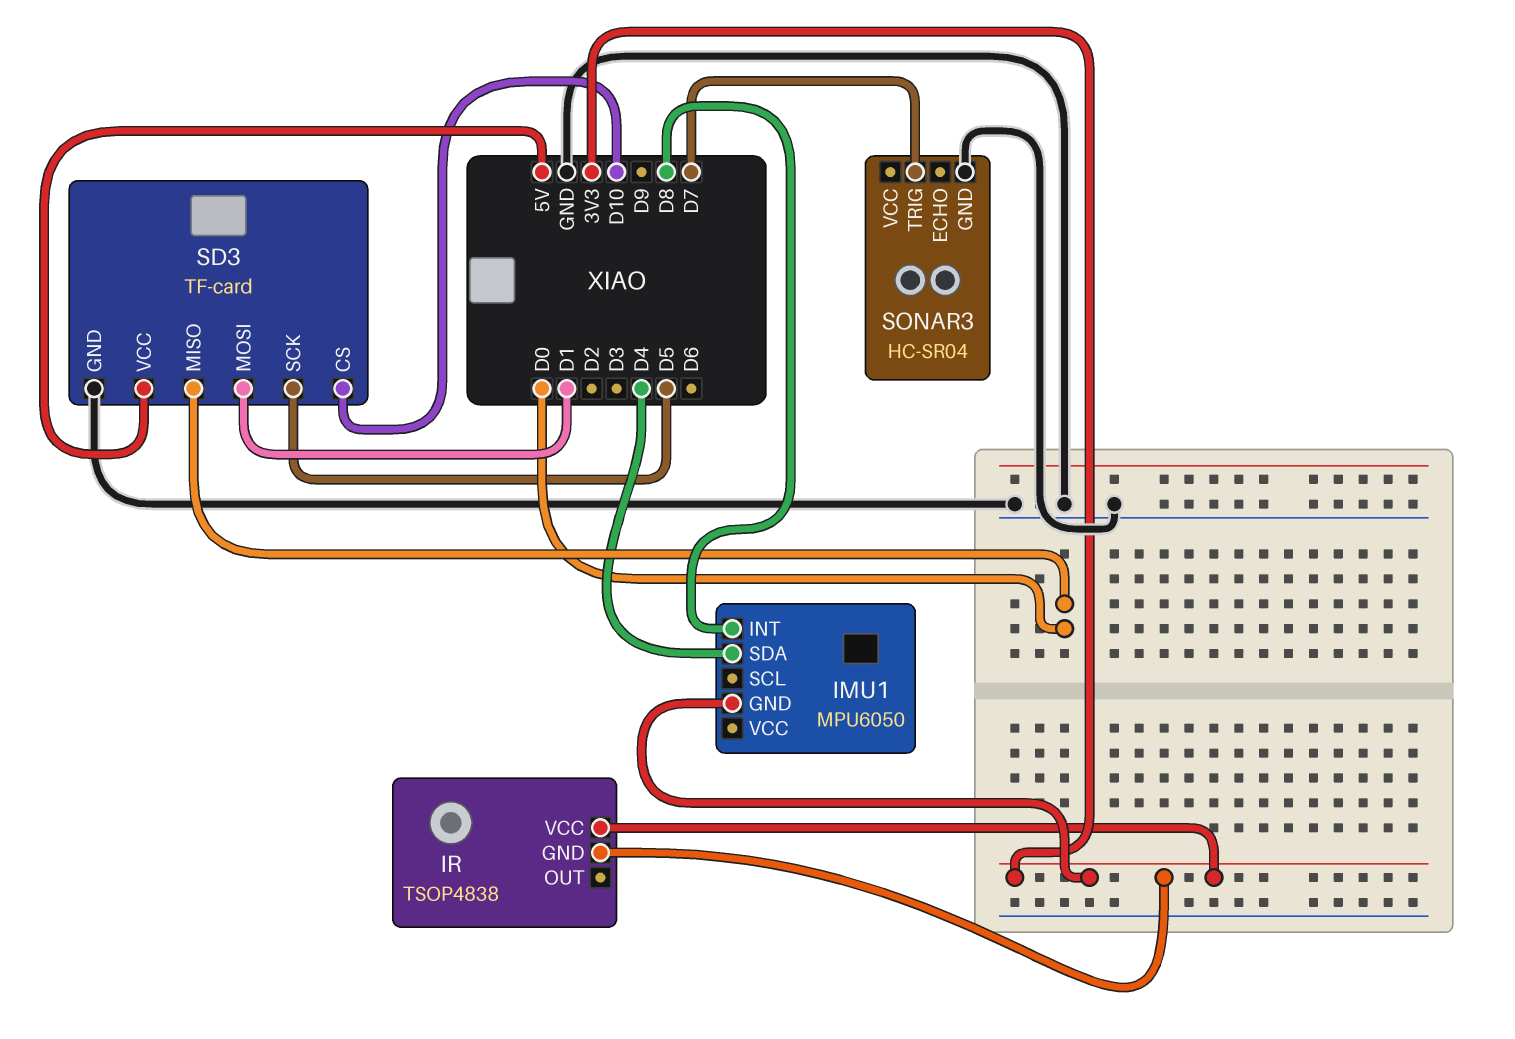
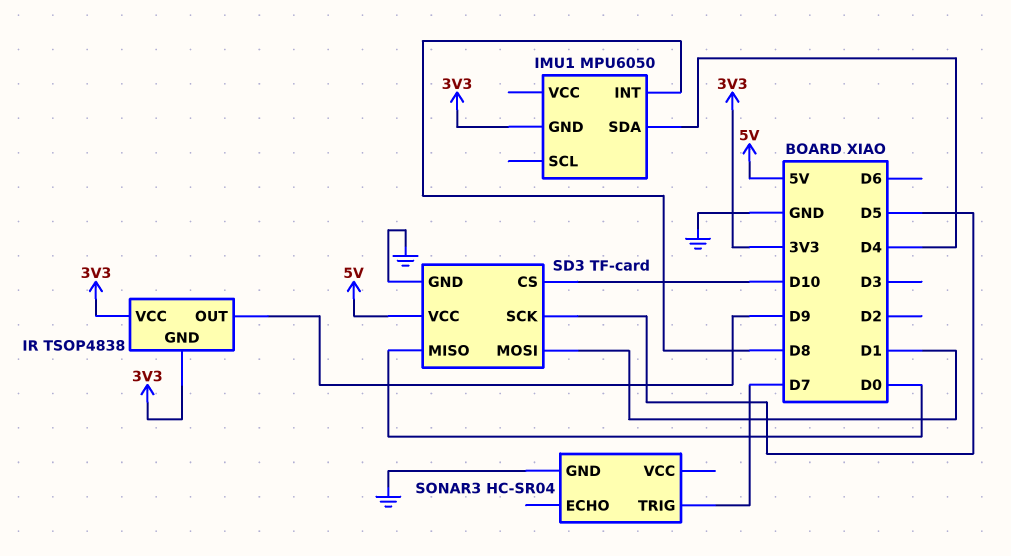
IR pin OUT: none -> D9

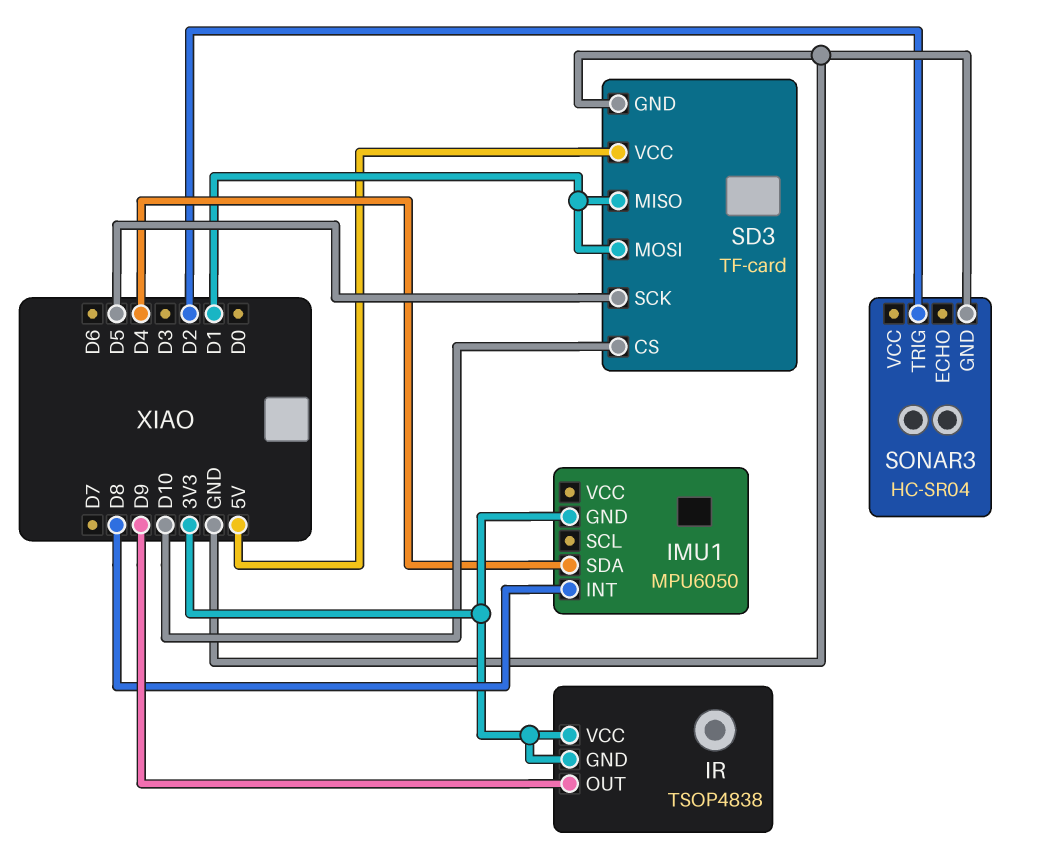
SD3 pin MISO: D0 -> D1
SONAR3 pin TRIG: D7 -> D2

